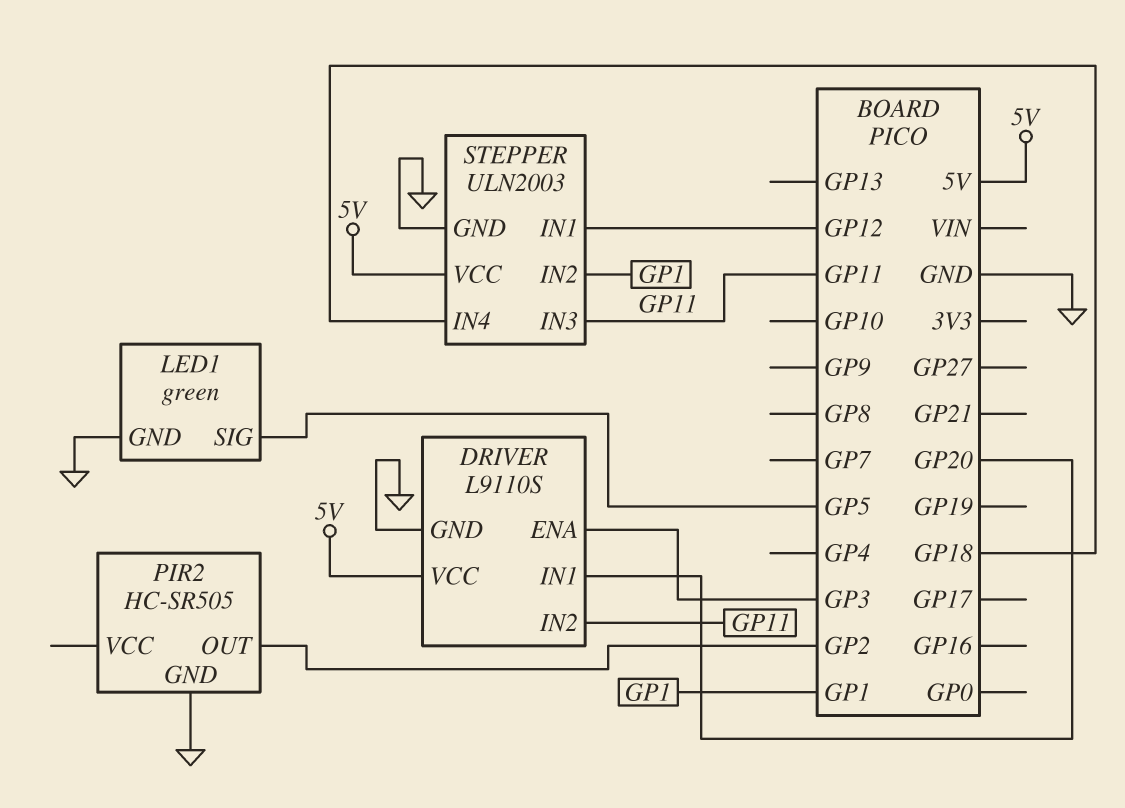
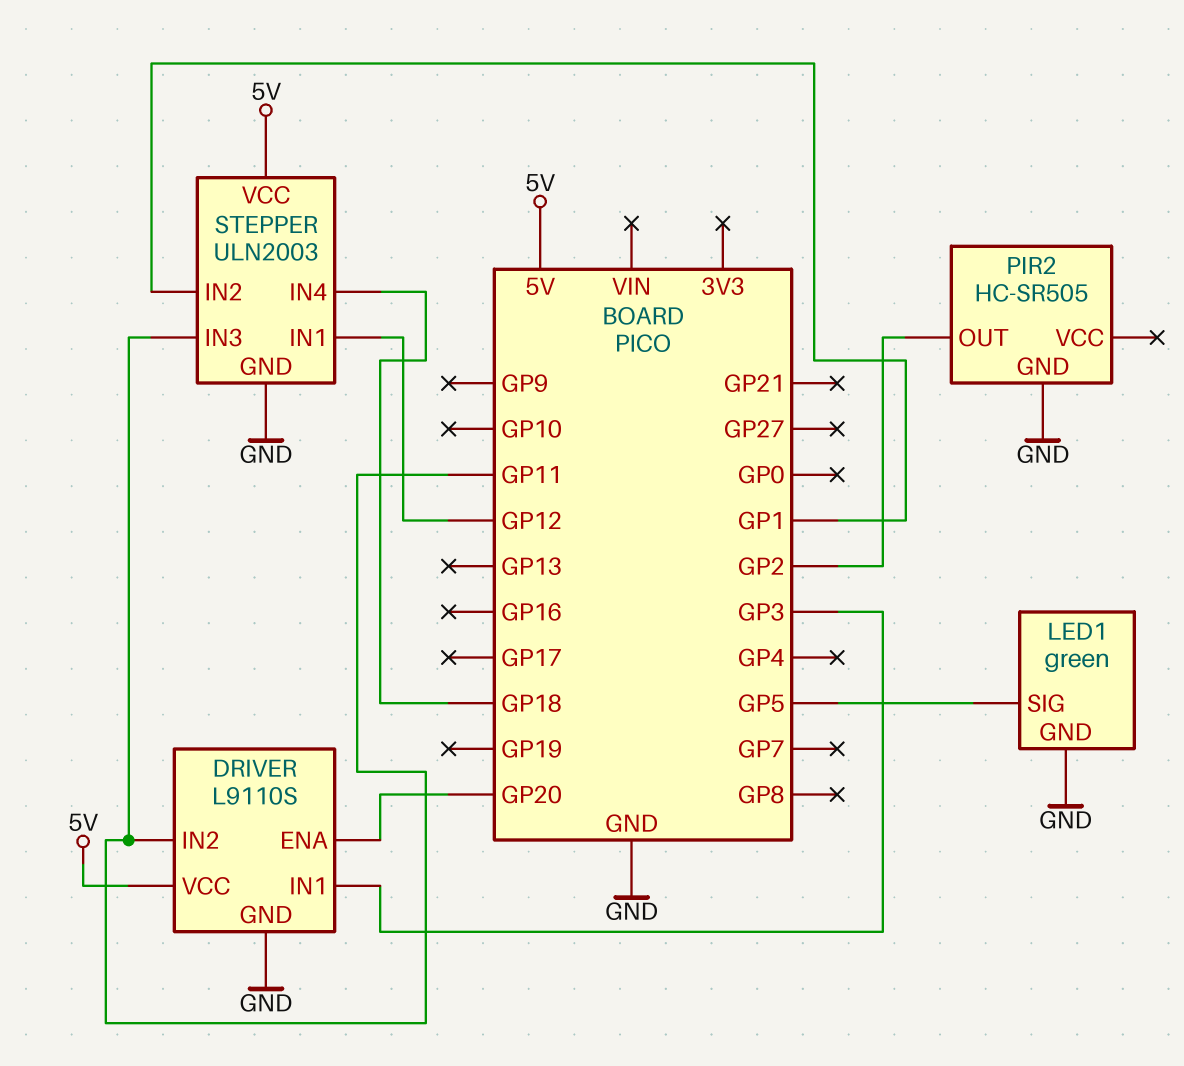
DRIVER pin ENA: GP3 -> GP20
DRIVER pin IN1: GP20 -> GP3

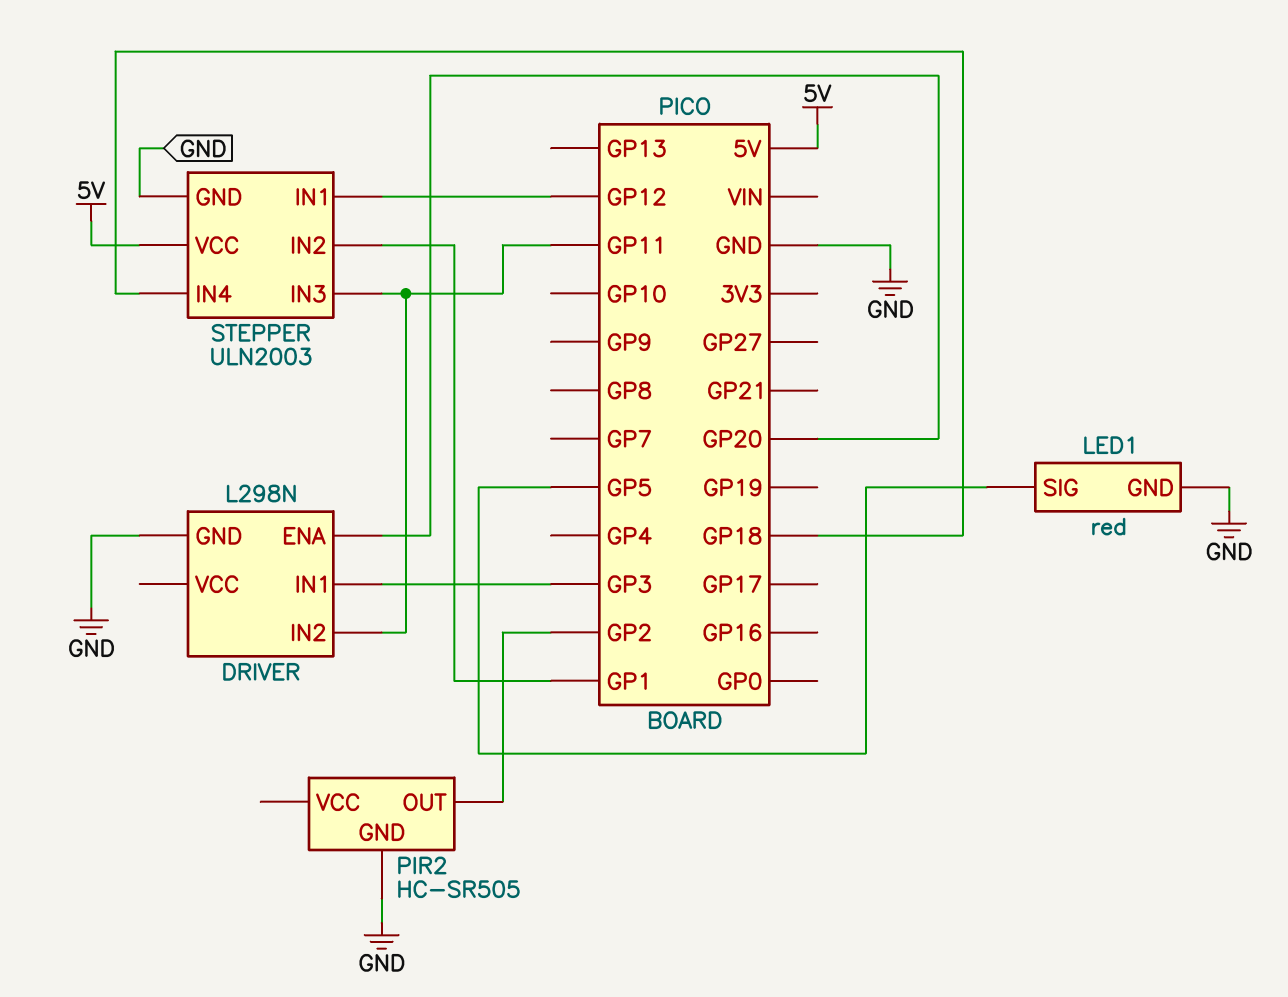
DRIVER: L9110S -> L298N
DRIVER pin VCC: 5V -> none
LED1: green -> red

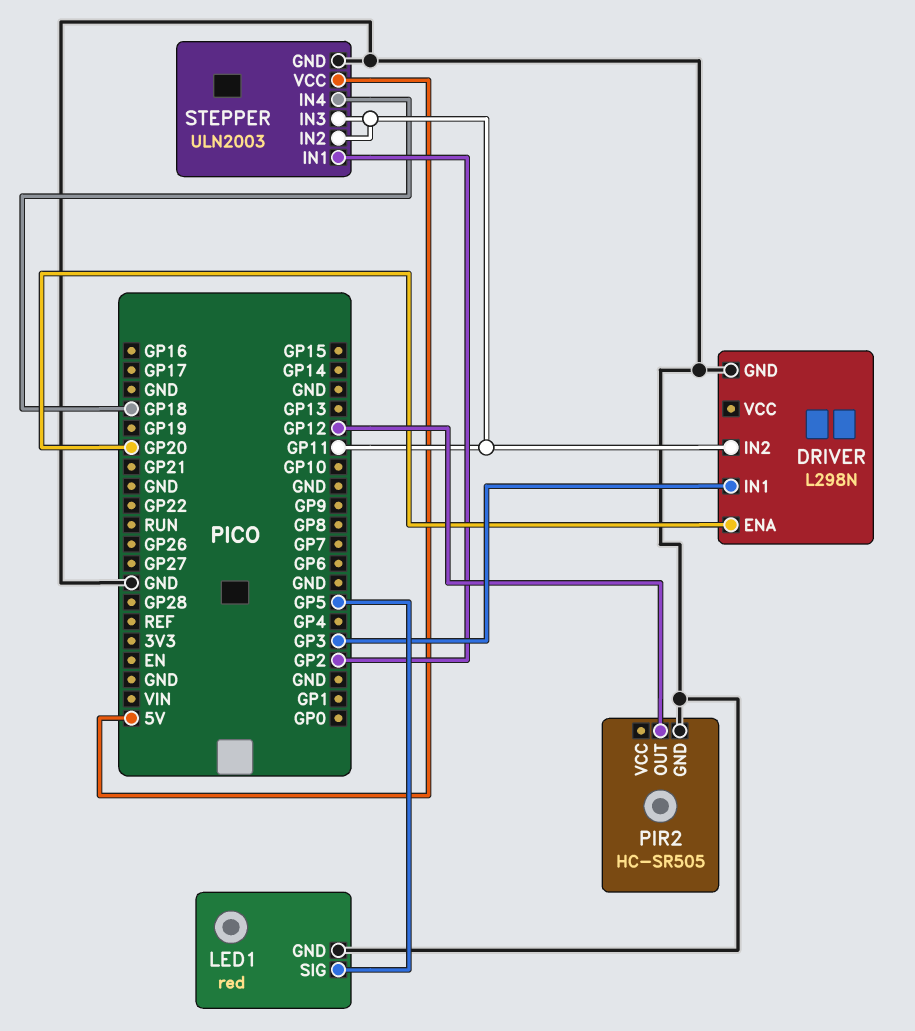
PIR2 pin OUT: GP2 -> GP12
STEPPER pin IN1: GP12 -> GP2
STEPPER pin IN2: GP1 -> GP11

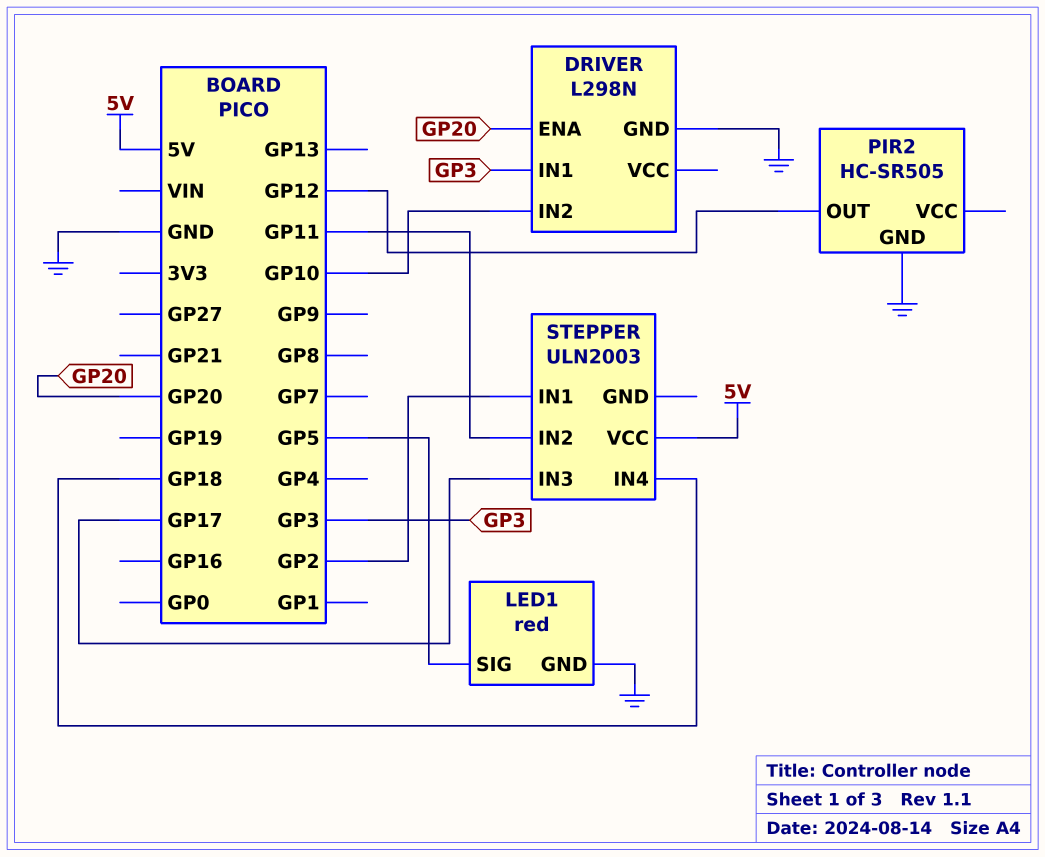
DRIVER pin IN2: GP11 -> GP10
STEPPER pin GND: GND -> none
STEPPER pin IN3: GP11 -> GP17

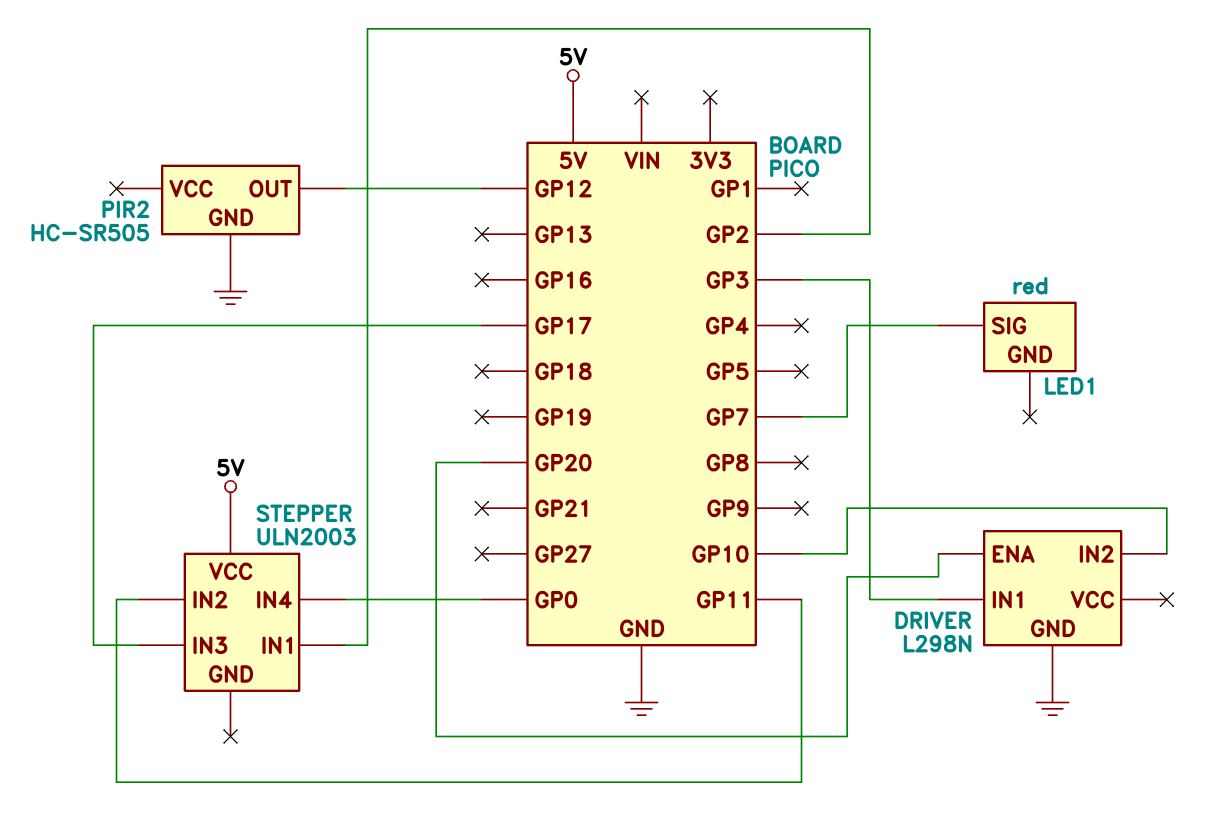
LED1 pin GND: GND -> none
LED1 pin SIG: GP5 -> GP7
STEPPER pin IN4: GP18 -> GP0

